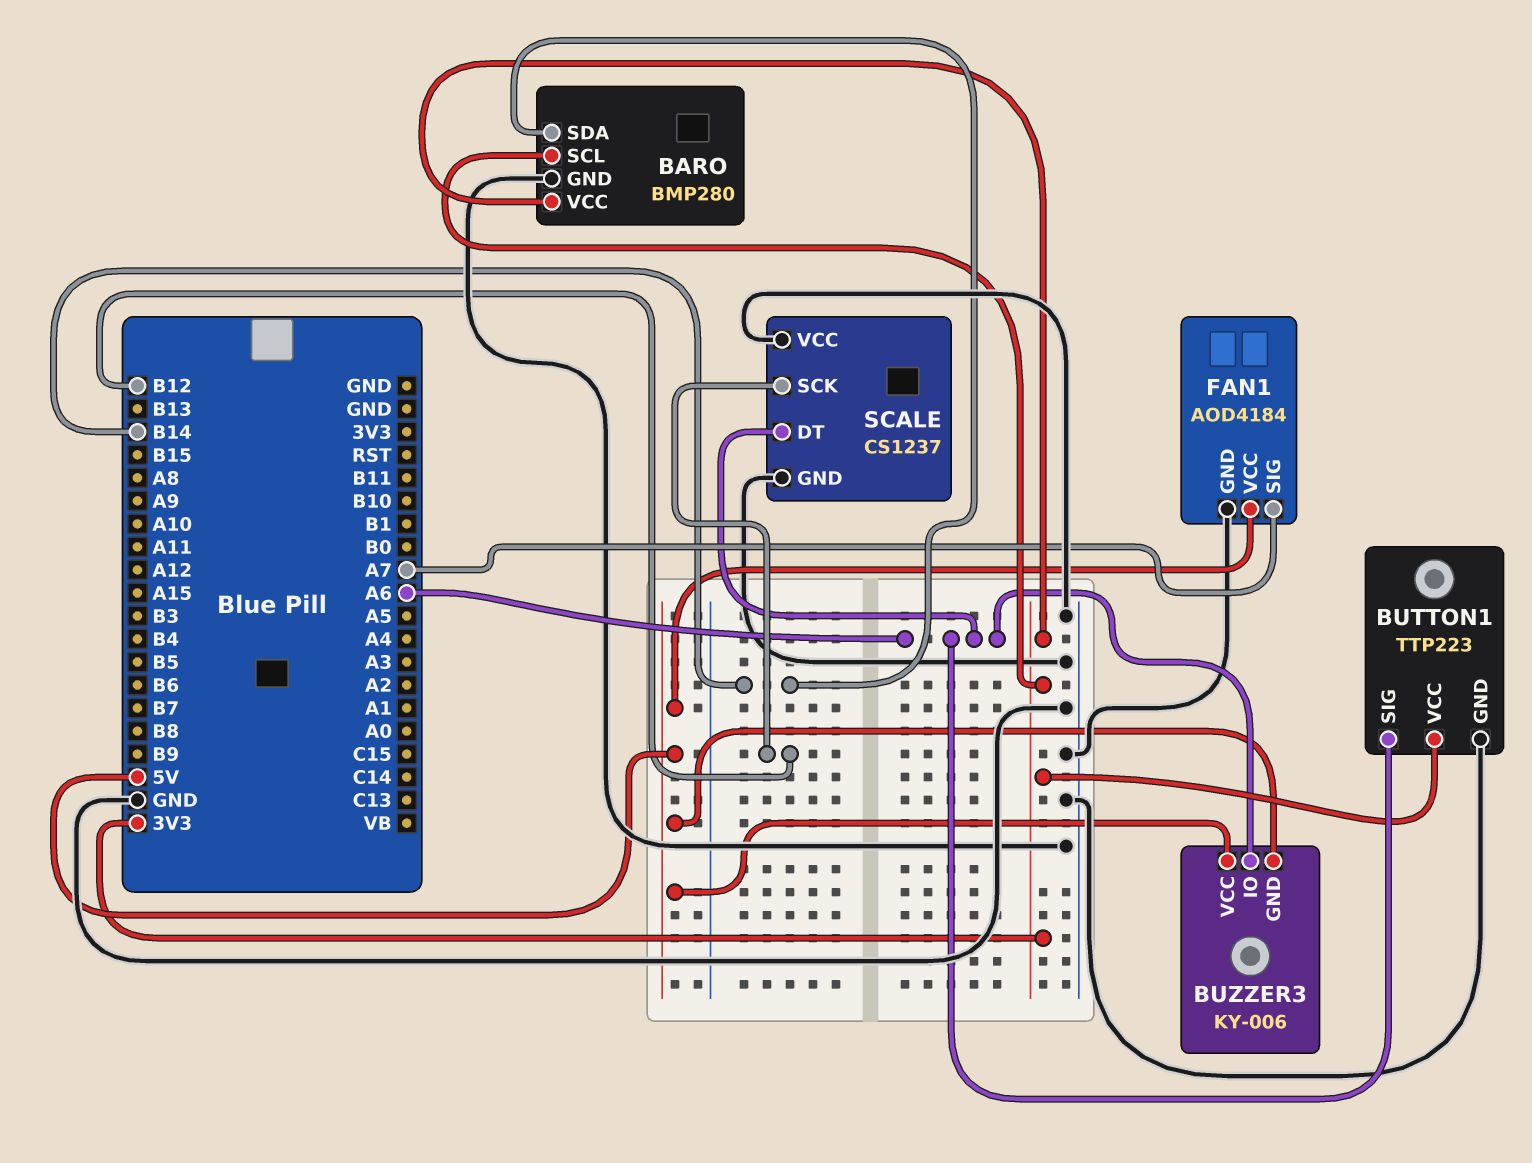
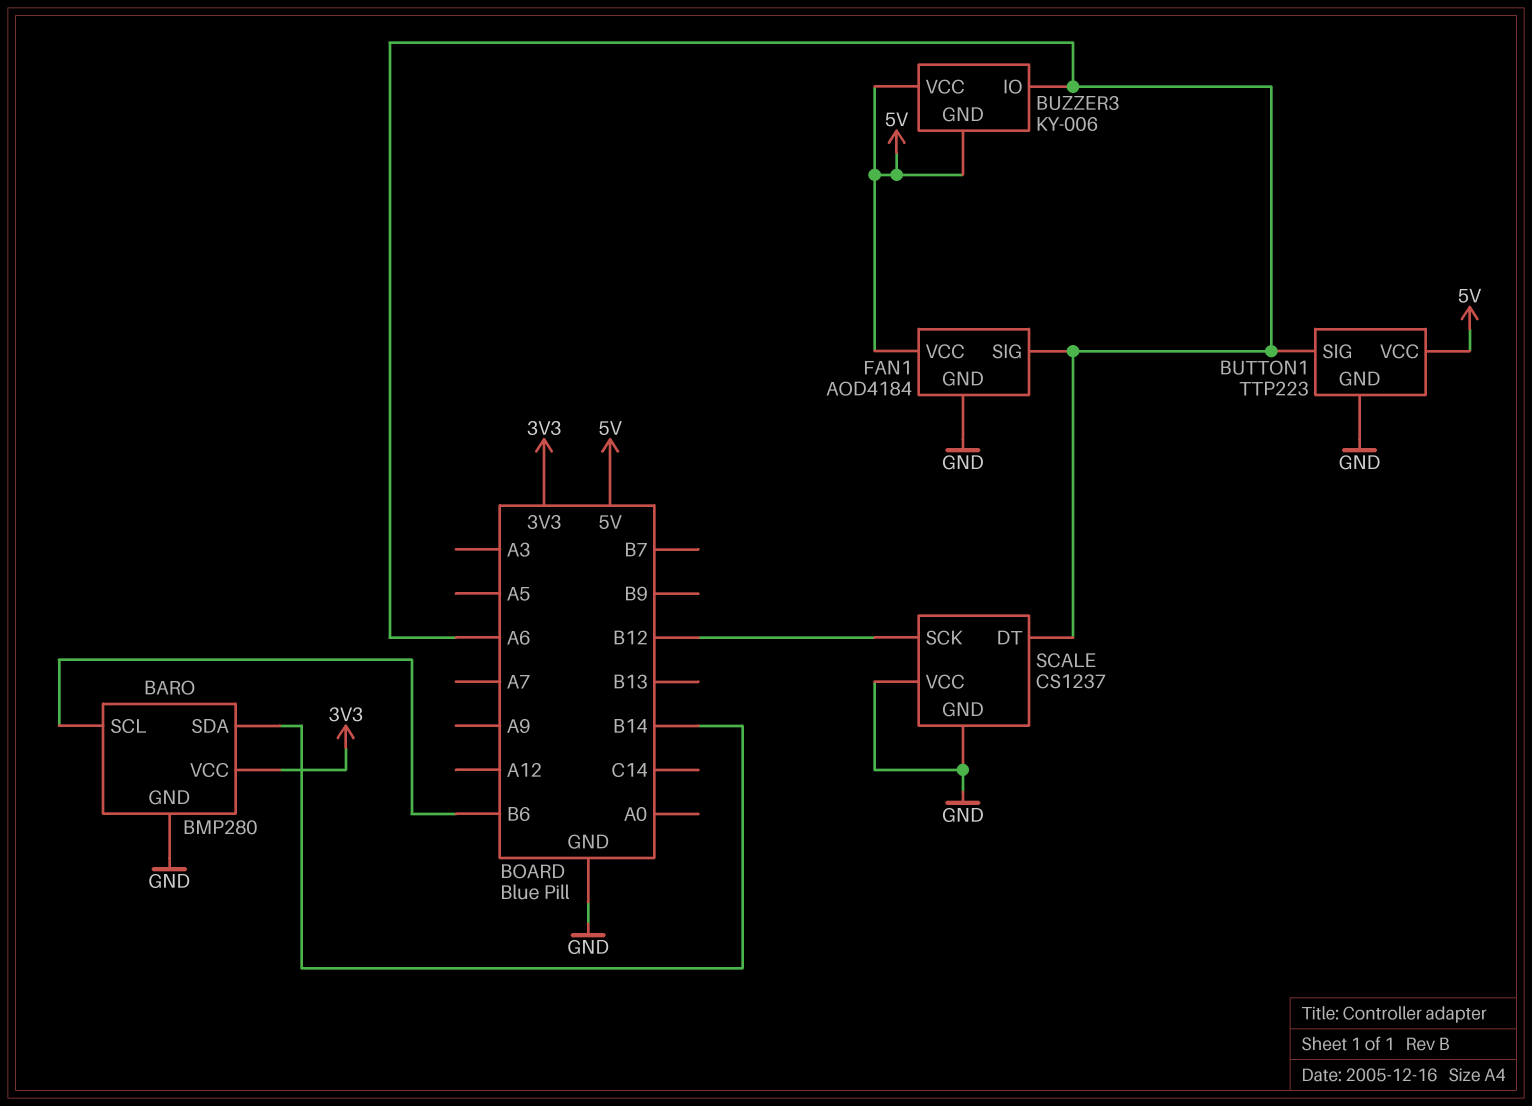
BARO pin SCL: 3V3 -> B6
BUTTON1 pin VCC: 3V3 -> 5V
FAN1 pin SIG: A7 -> A6

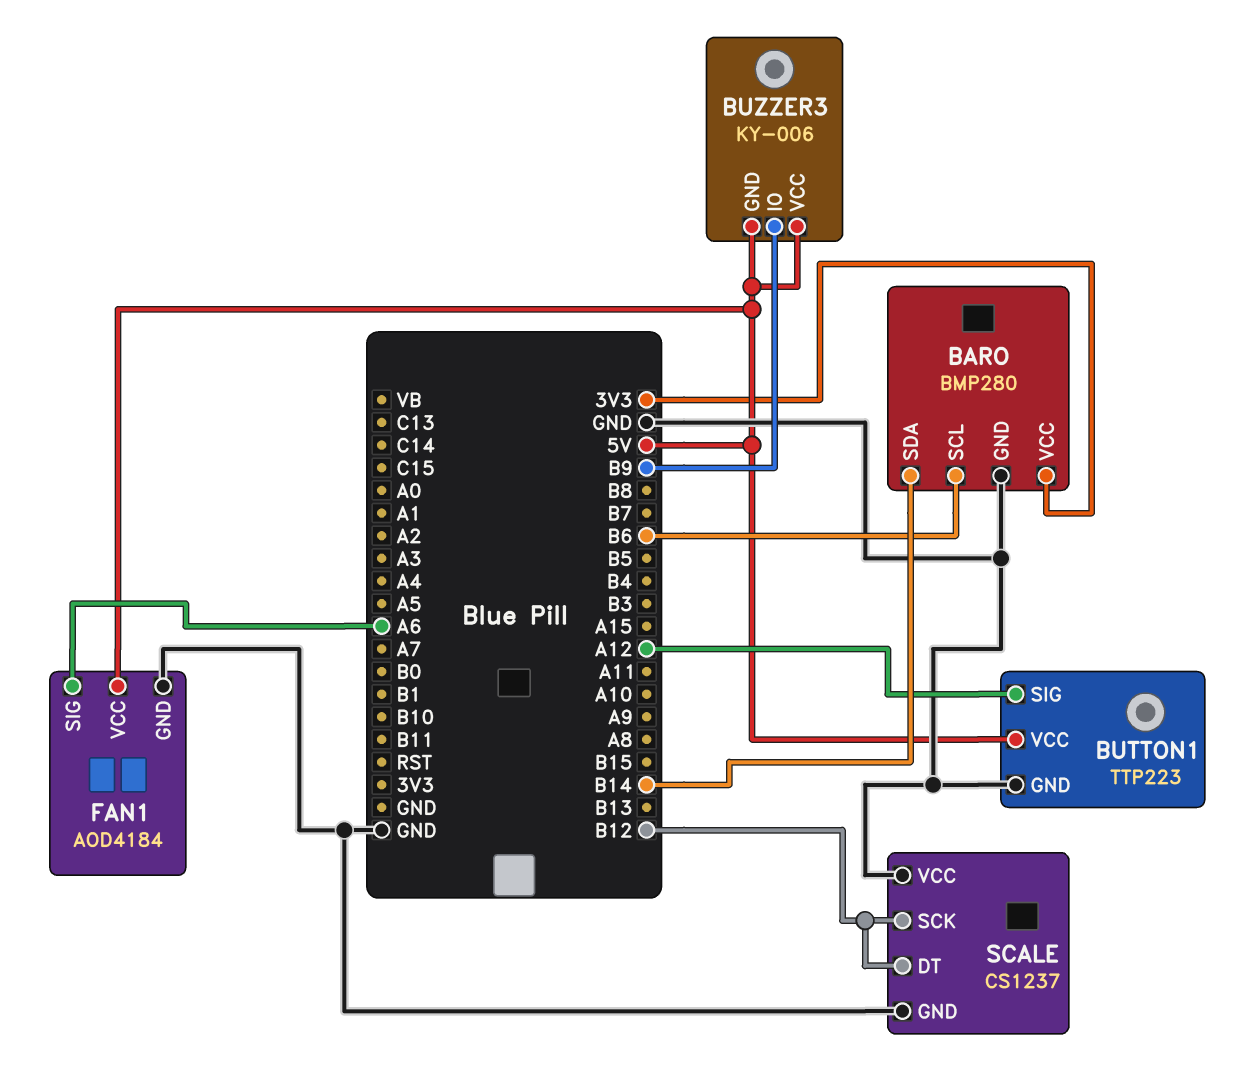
BUTTON1 pin SIG: A6 -> A12
BUZZER3 pin IO: A6 -> B9
SCALE pin DT: A6 -> B12

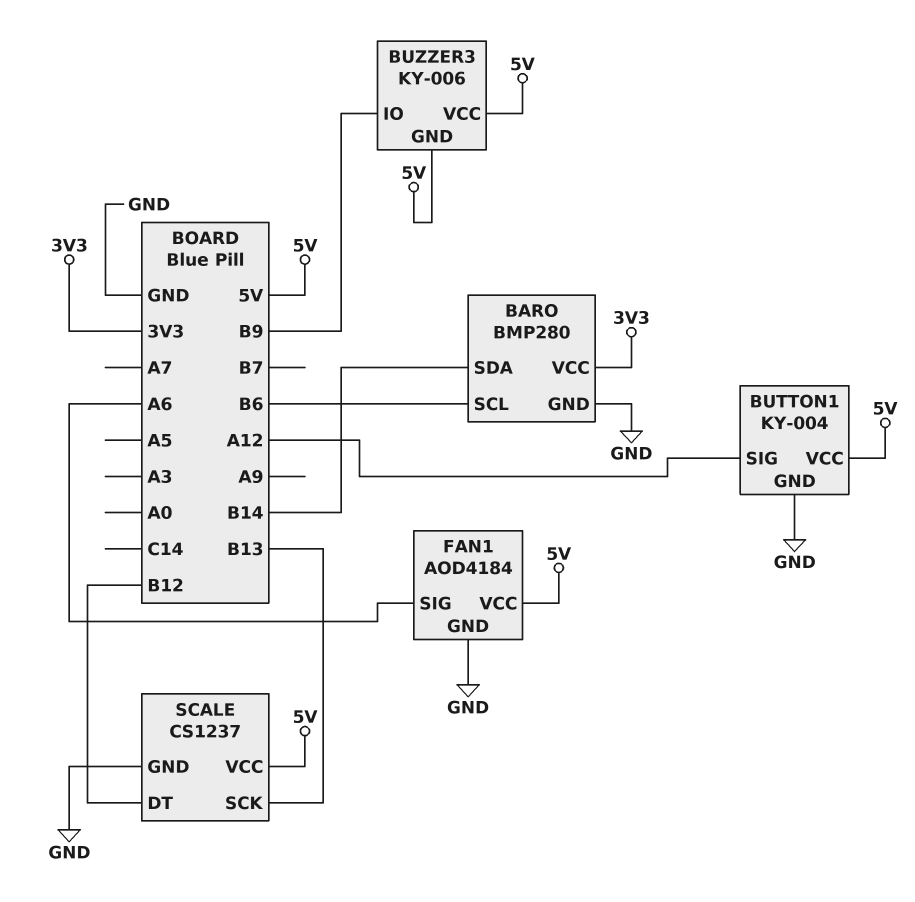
BUTTON1: TTP223 -> KY-004
SCALE pin SCK: B12 -> B13
SCALE pin VCC: GND -> 5V

